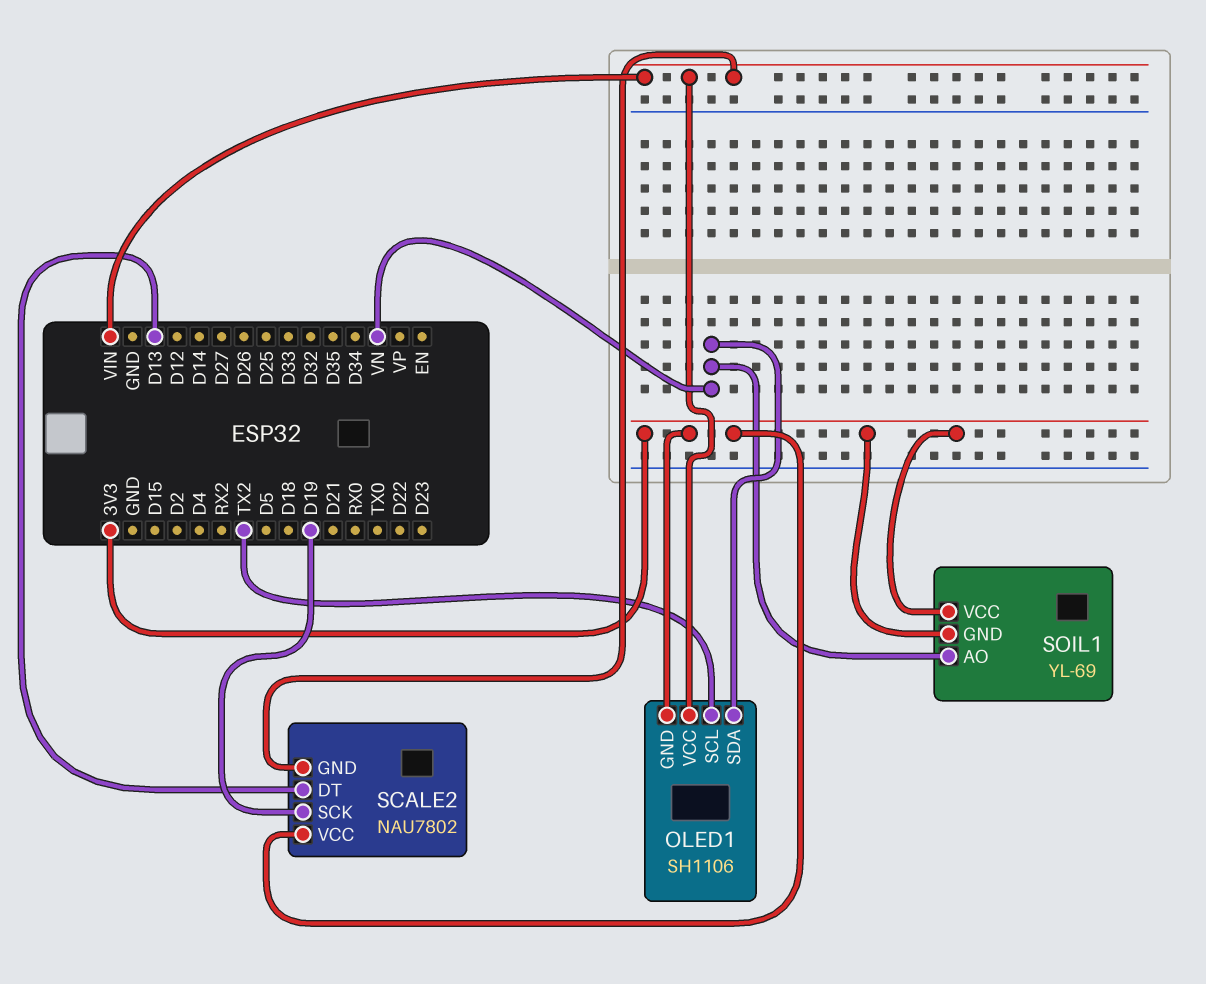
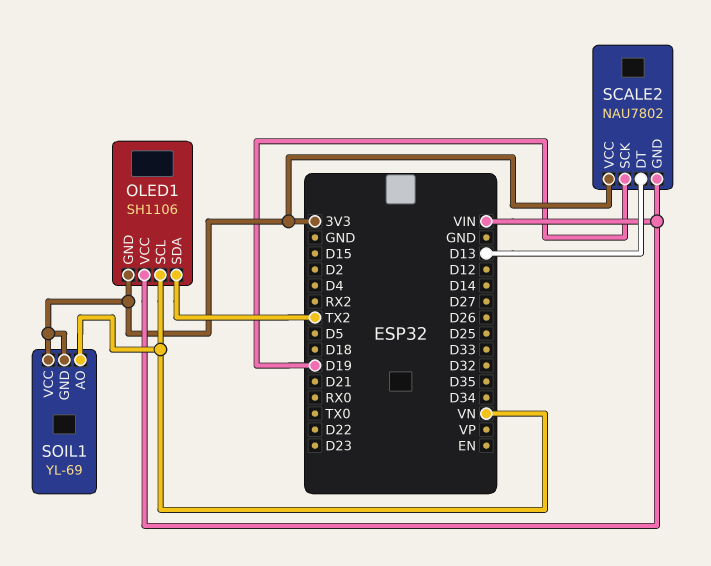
OLED1 pin SCL: TX2 -> VN
OLED1 pin SDA: VN -> TX2

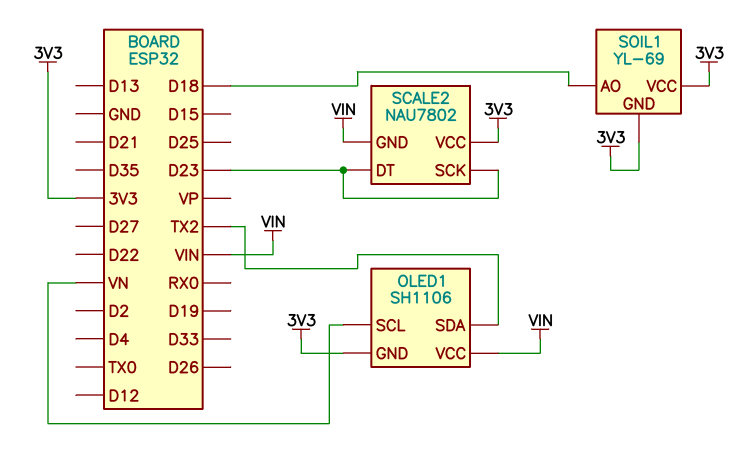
SCALE2 pin DT: D13 -> D23
SCALE2 pin SCK: D19 -> D23
SOIL1 pin AO: VN -> D18

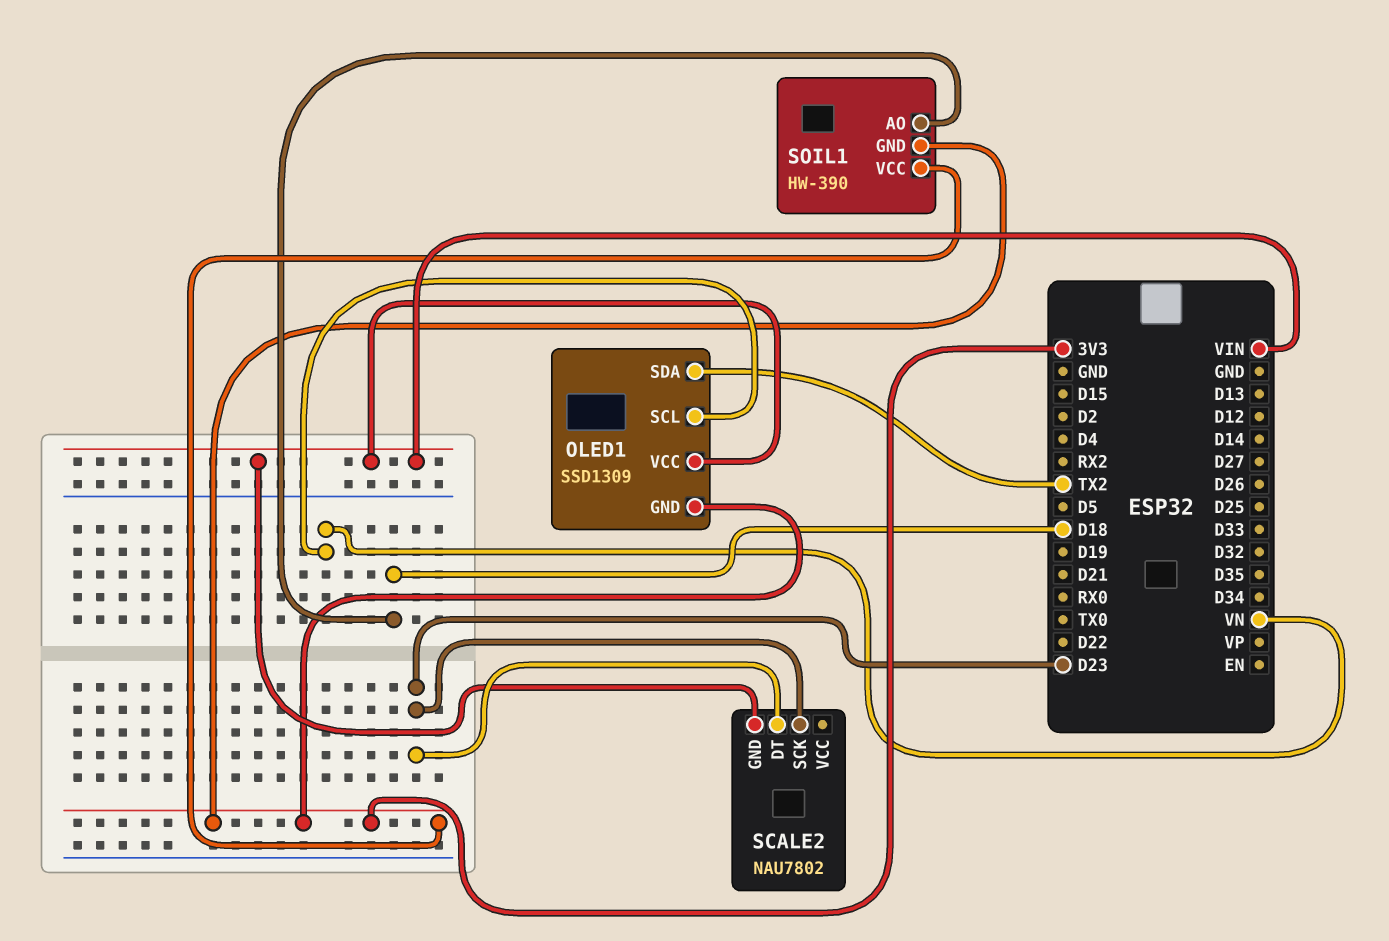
OLED1: SH1106 -> SSD1309
SCALE2 pin VCC: 3V3 -> none
SOIL1: YL-69 -> HW-390

